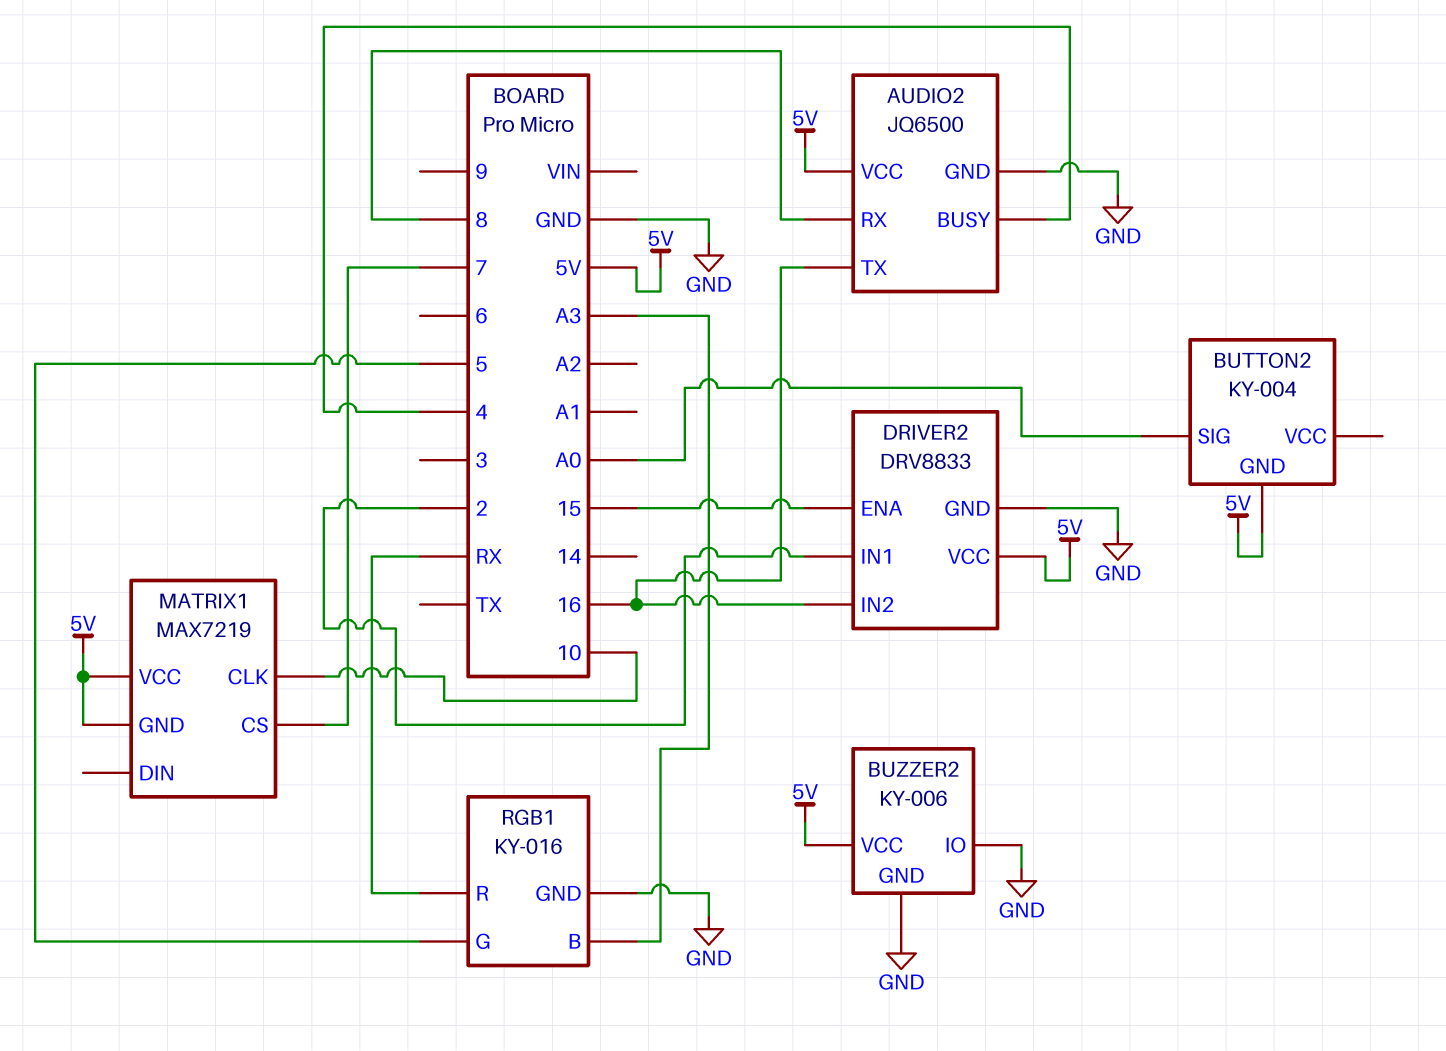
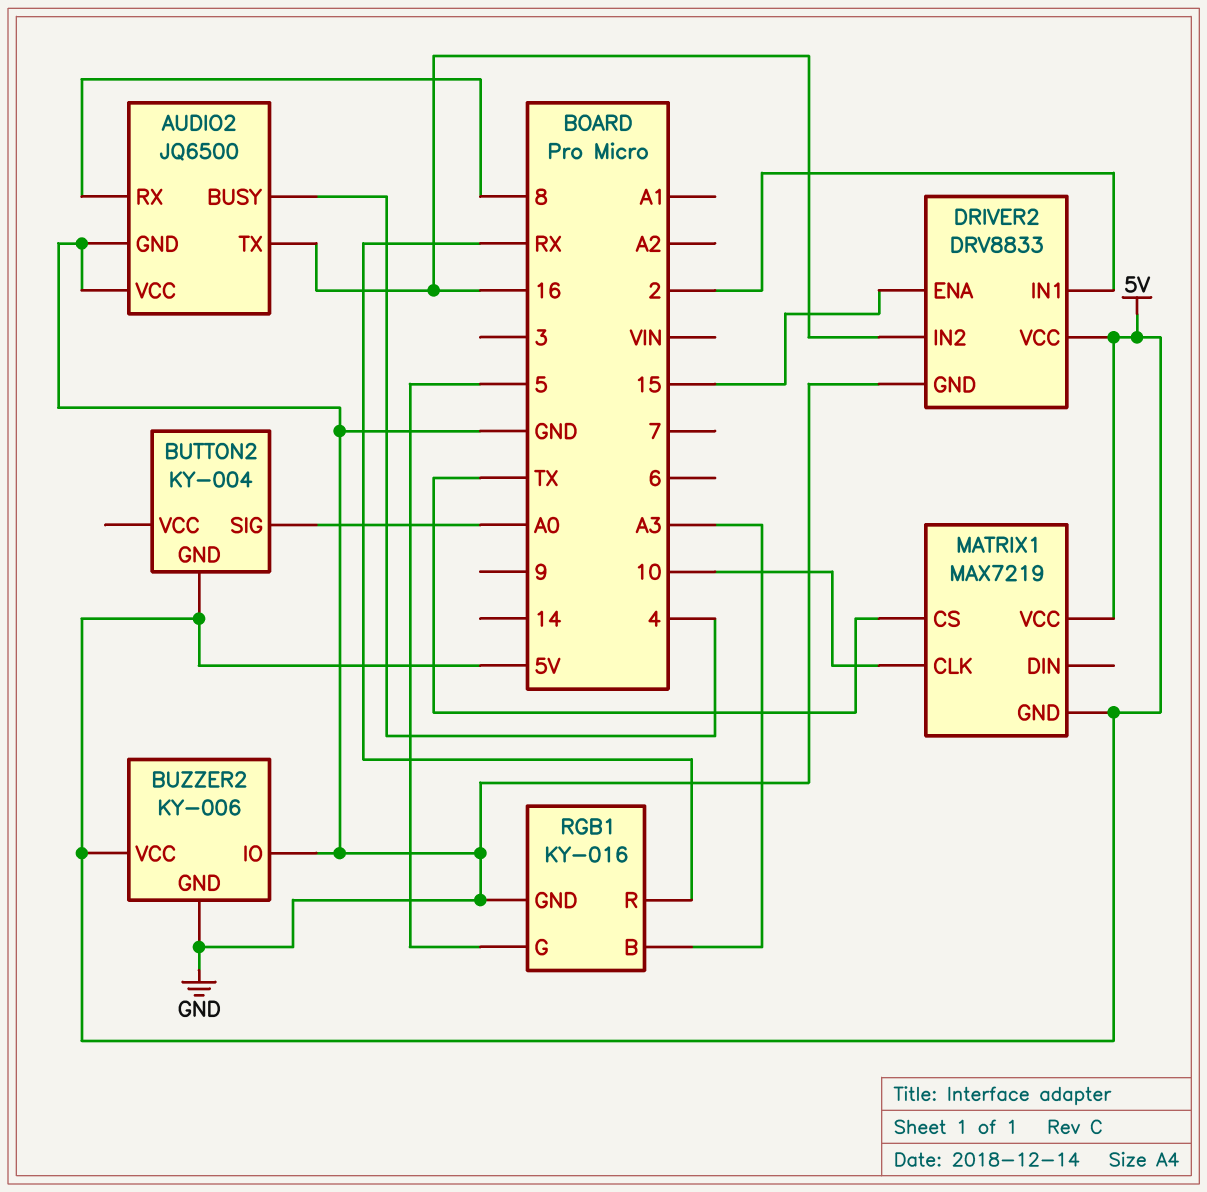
AUDIO2 pin VCC: 5V -> GND
MATRIX1 pin CS: 7 -> TX

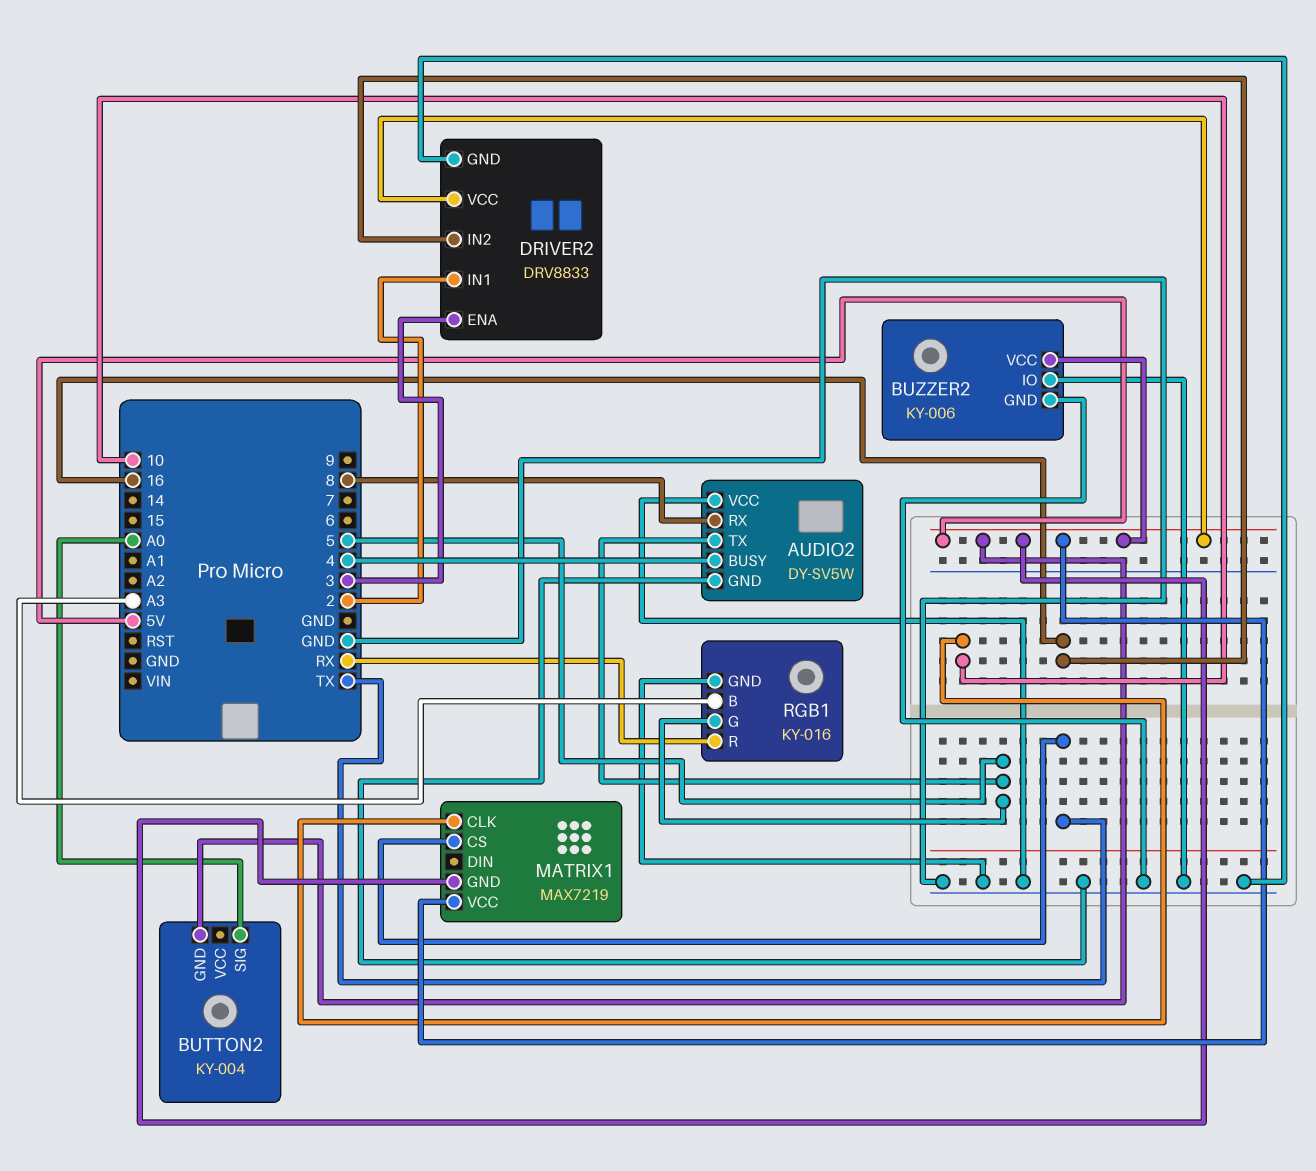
AUDIO2: JQ6500 -> DY-SV5W
AUDIO2 pin TX: 16 -> 5
DRIVER2 pin ENA: 15 -> 3

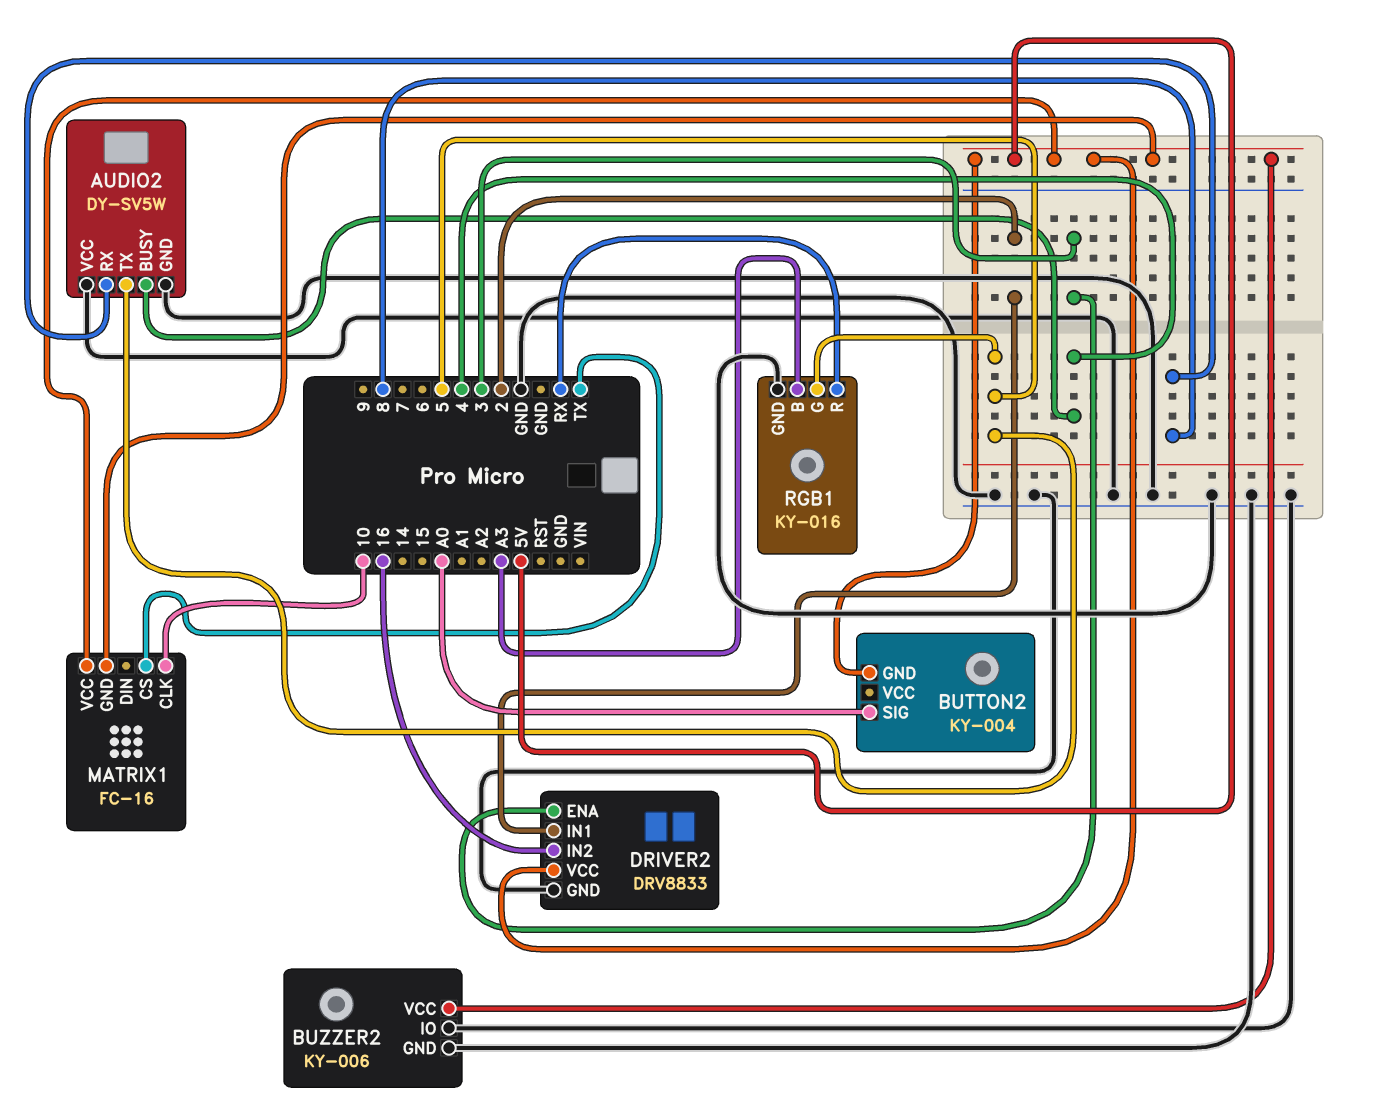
MATRIX1: MAX7219 -> FC-16

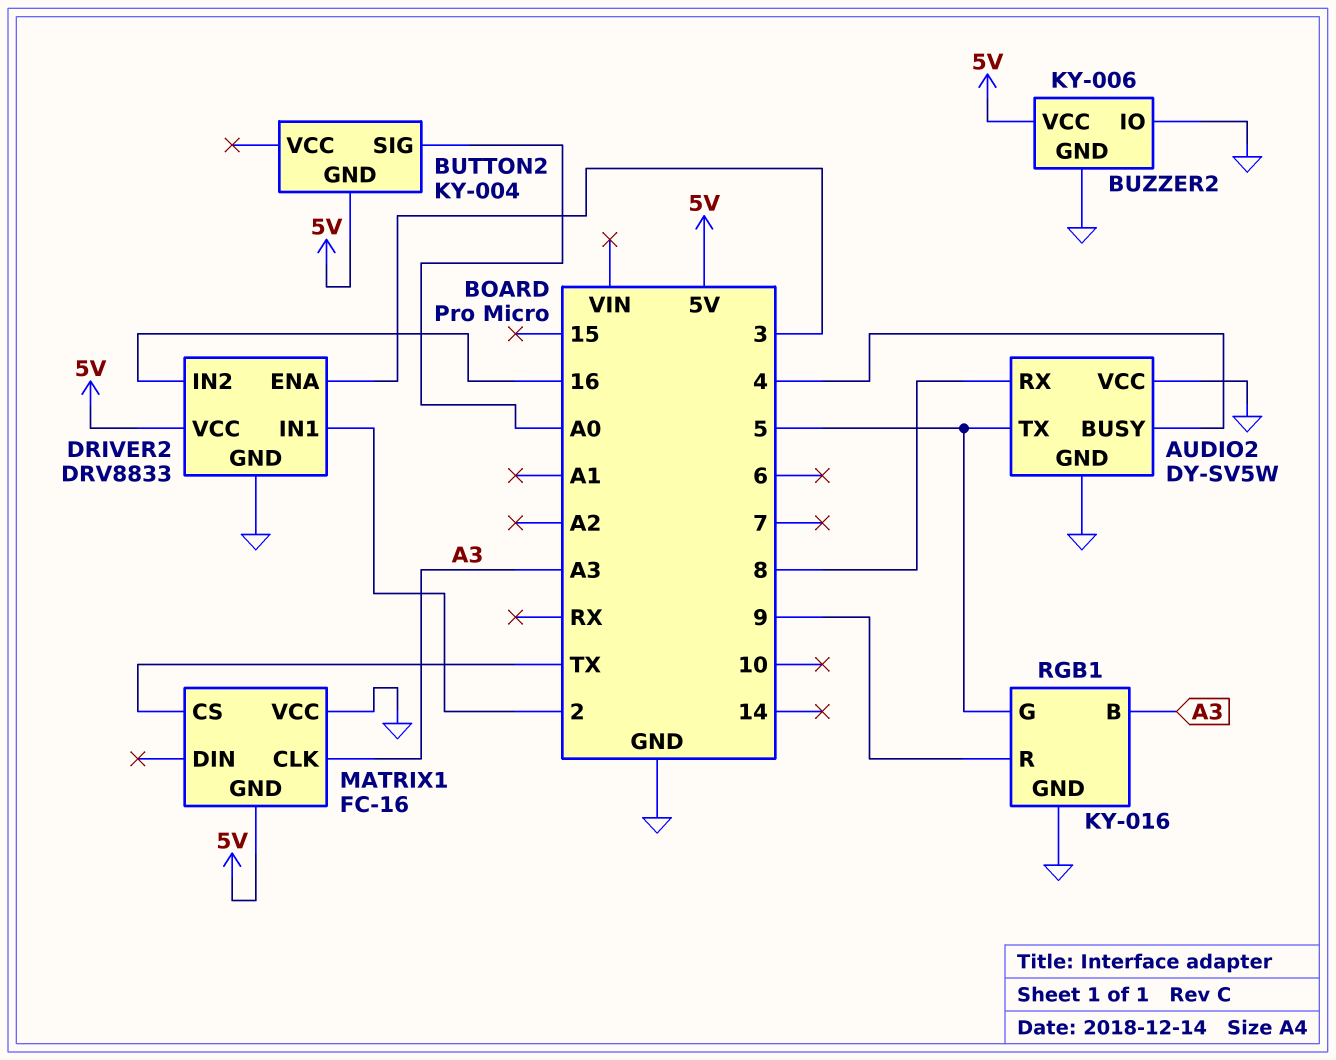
MATRIX1 pin CLK: 10 -> A3
MATRIX1 pin VCC: 5V -> GND
RGB1 pin R: RX -> 9

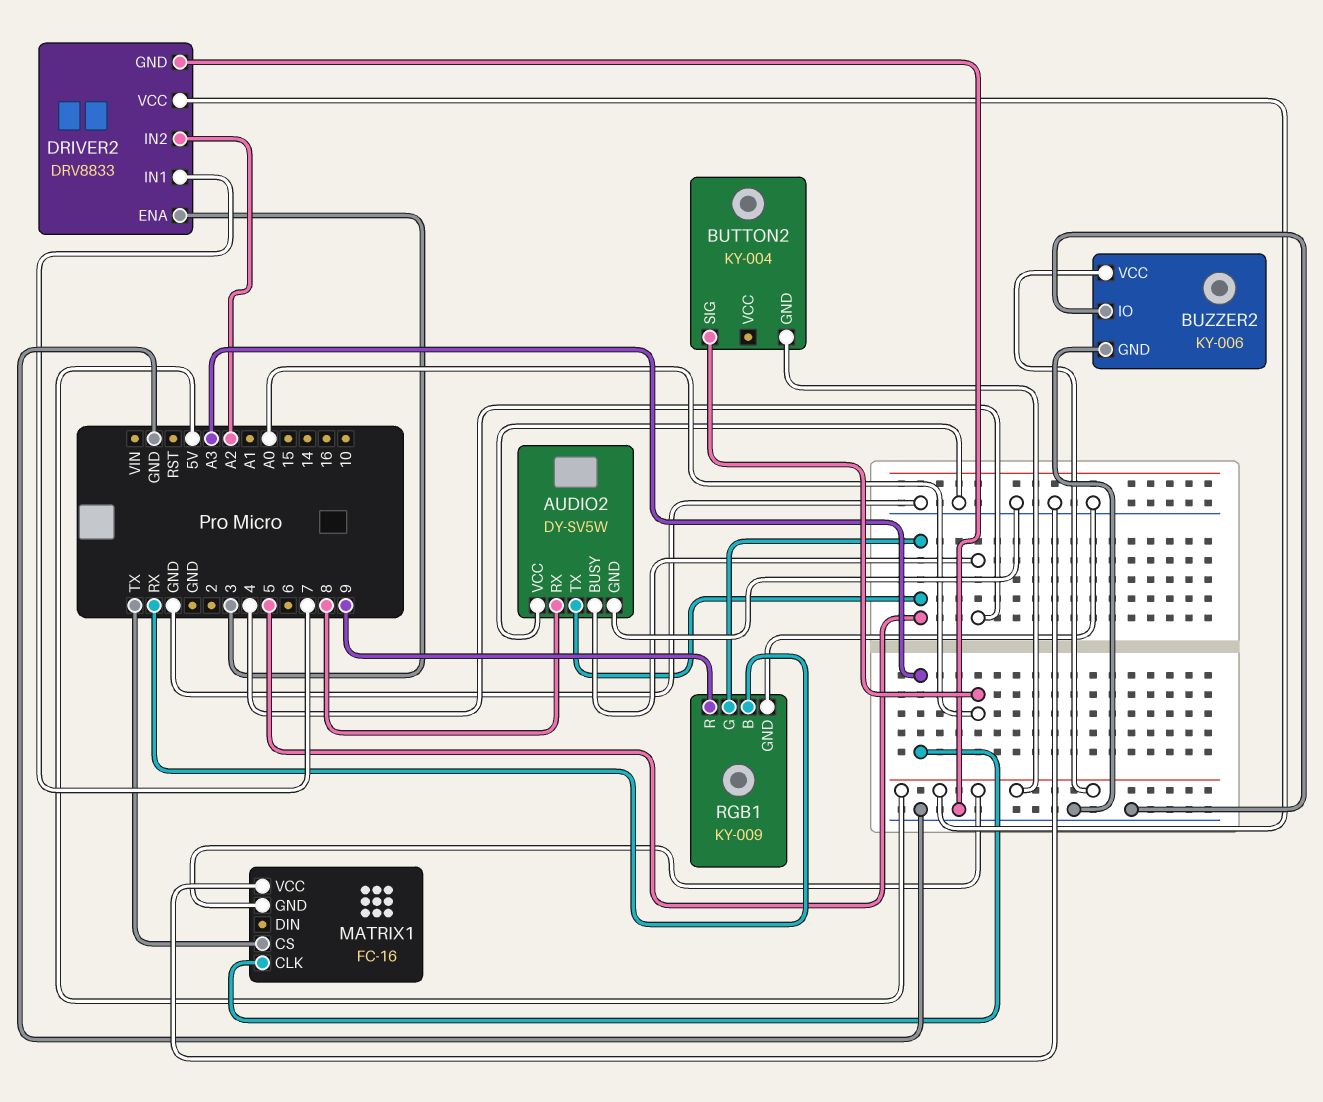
DRIVER2 pin IN1: 2 -> 7
DRIVER2 pin IN2: 16 -> A2
RGB1: KY-016 -> KY-009
RGB1 pin B: A3 -> RX

